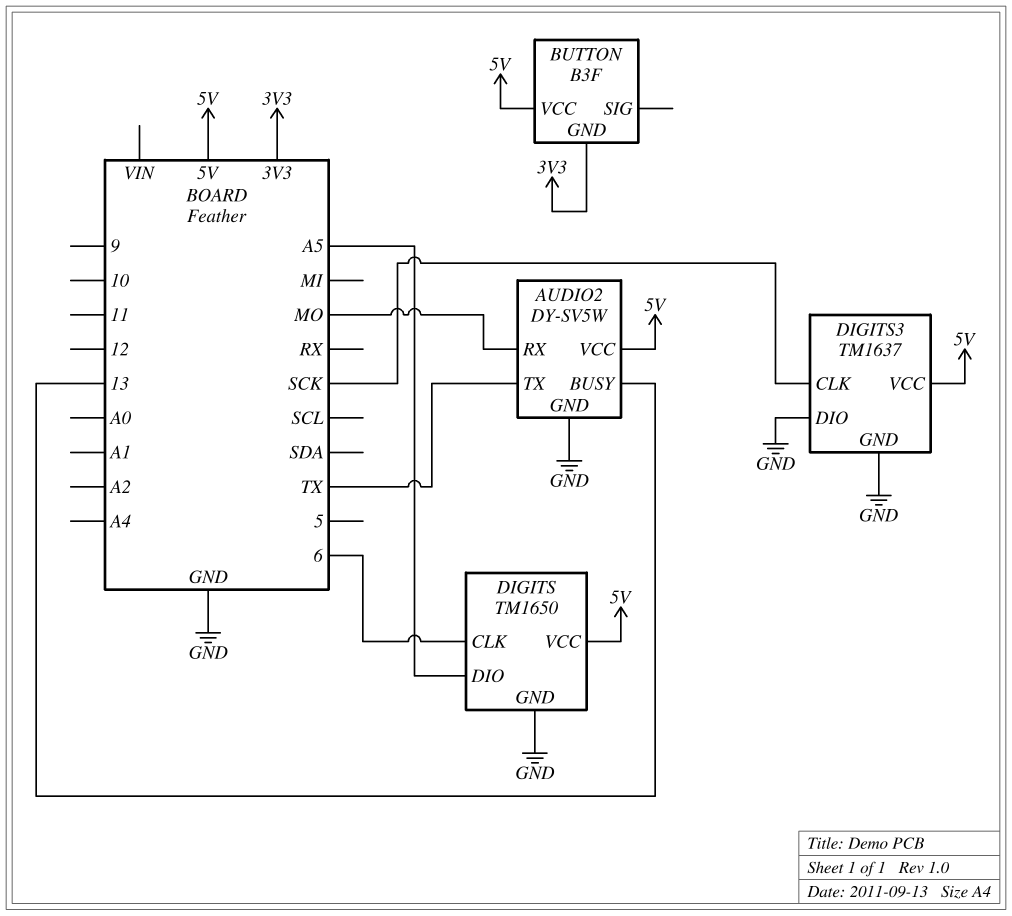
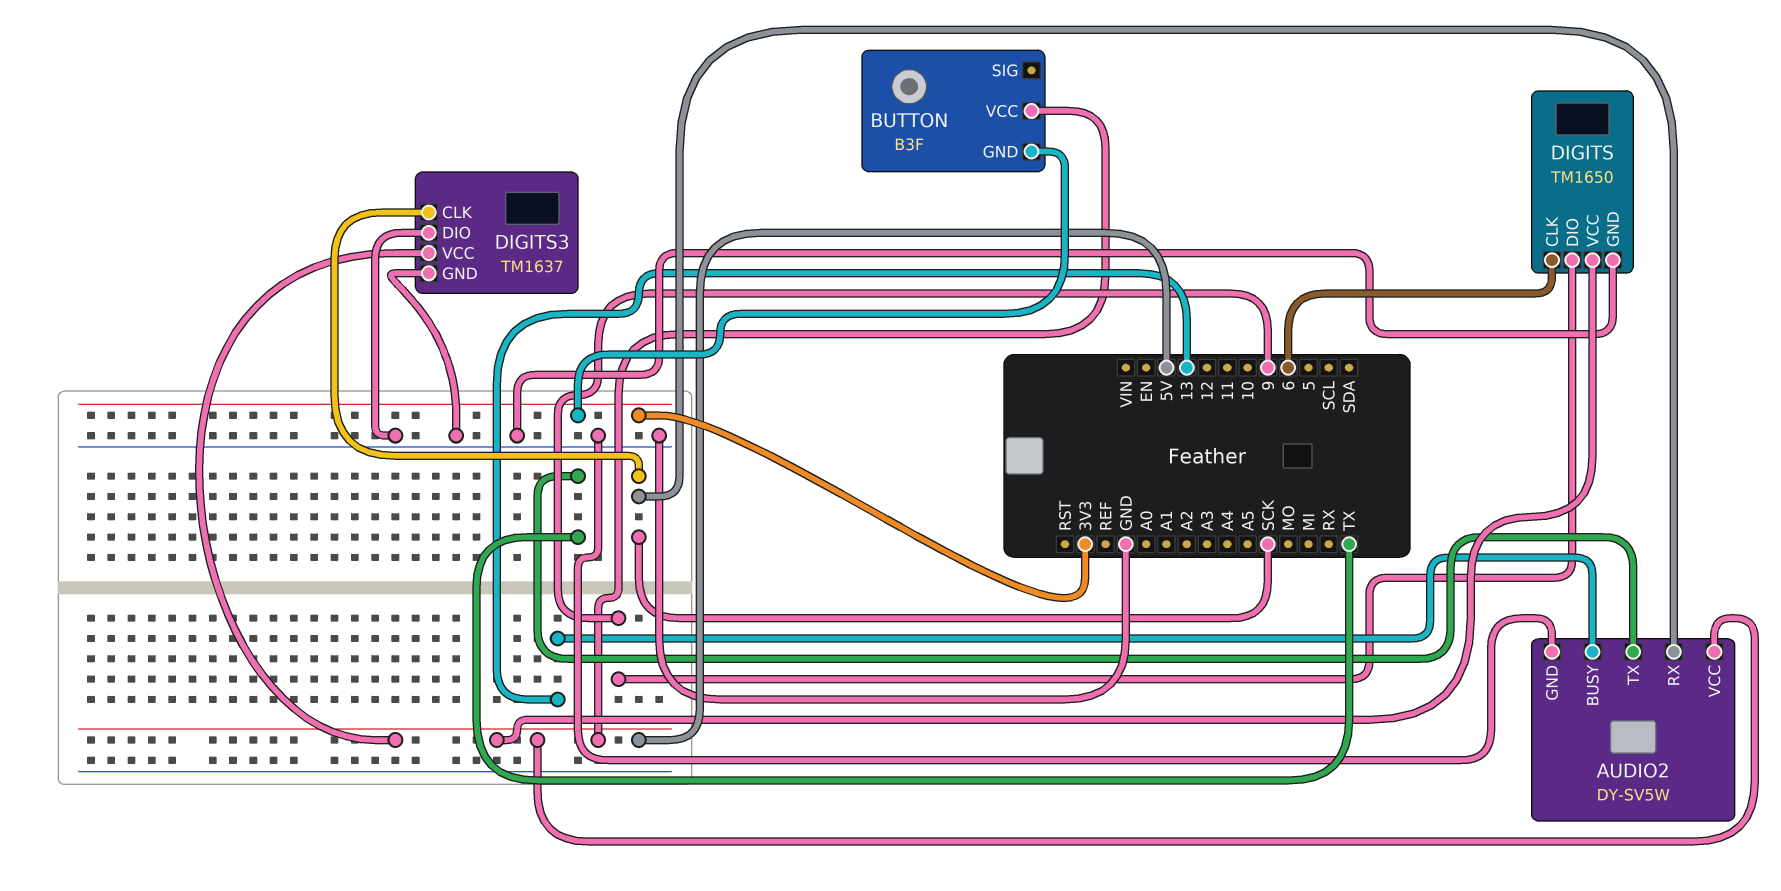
AUDIO2 pin RX: MO -> SCK
DIGITS pin DIO: A5 -> 9

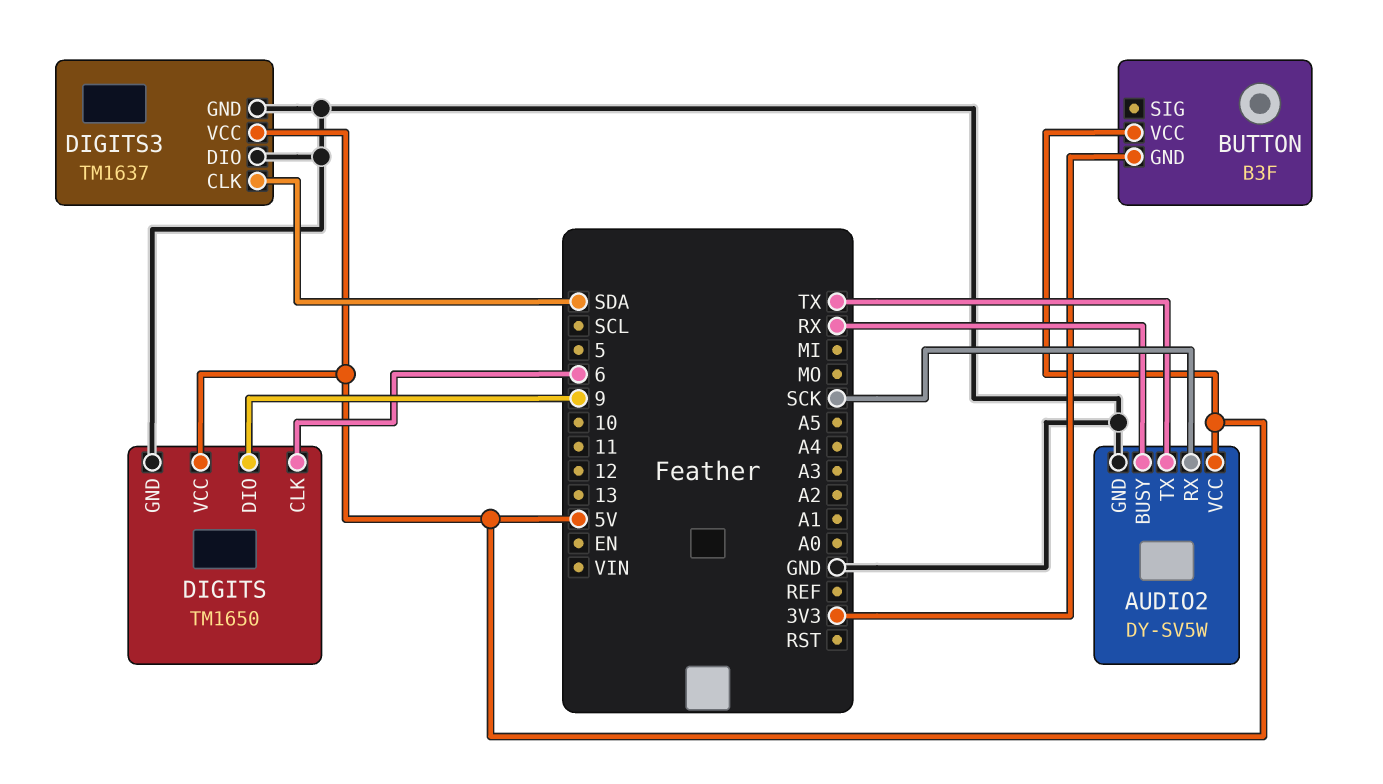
AUDIO2 pin BUSY: 13 -> RX
DIGITS3 pin CLK: SCK -> SDA

